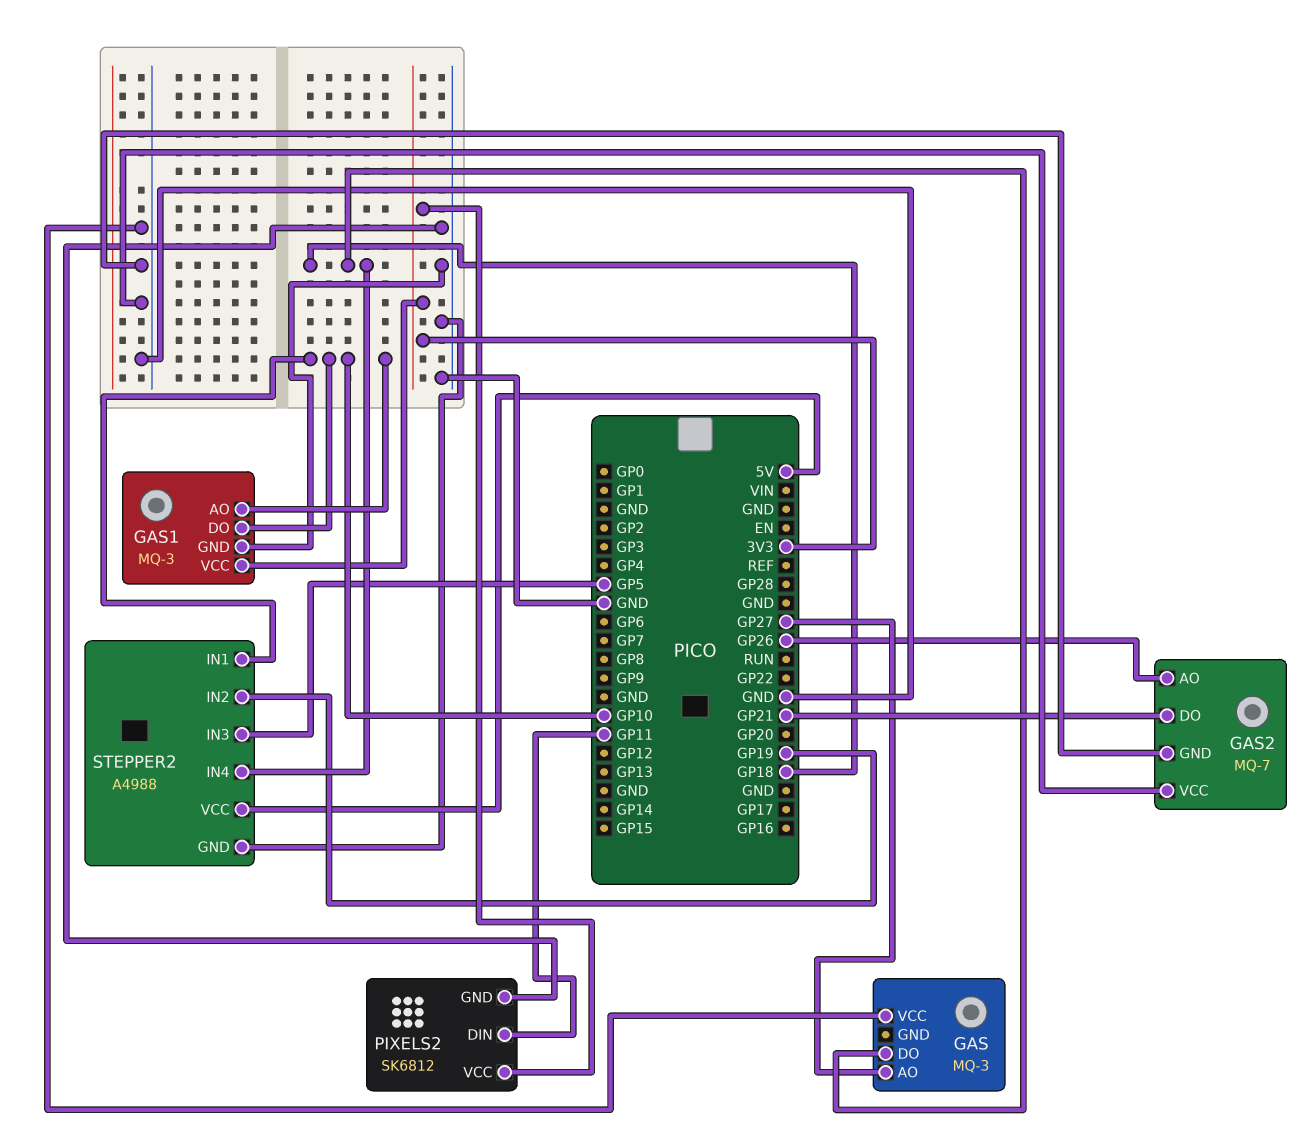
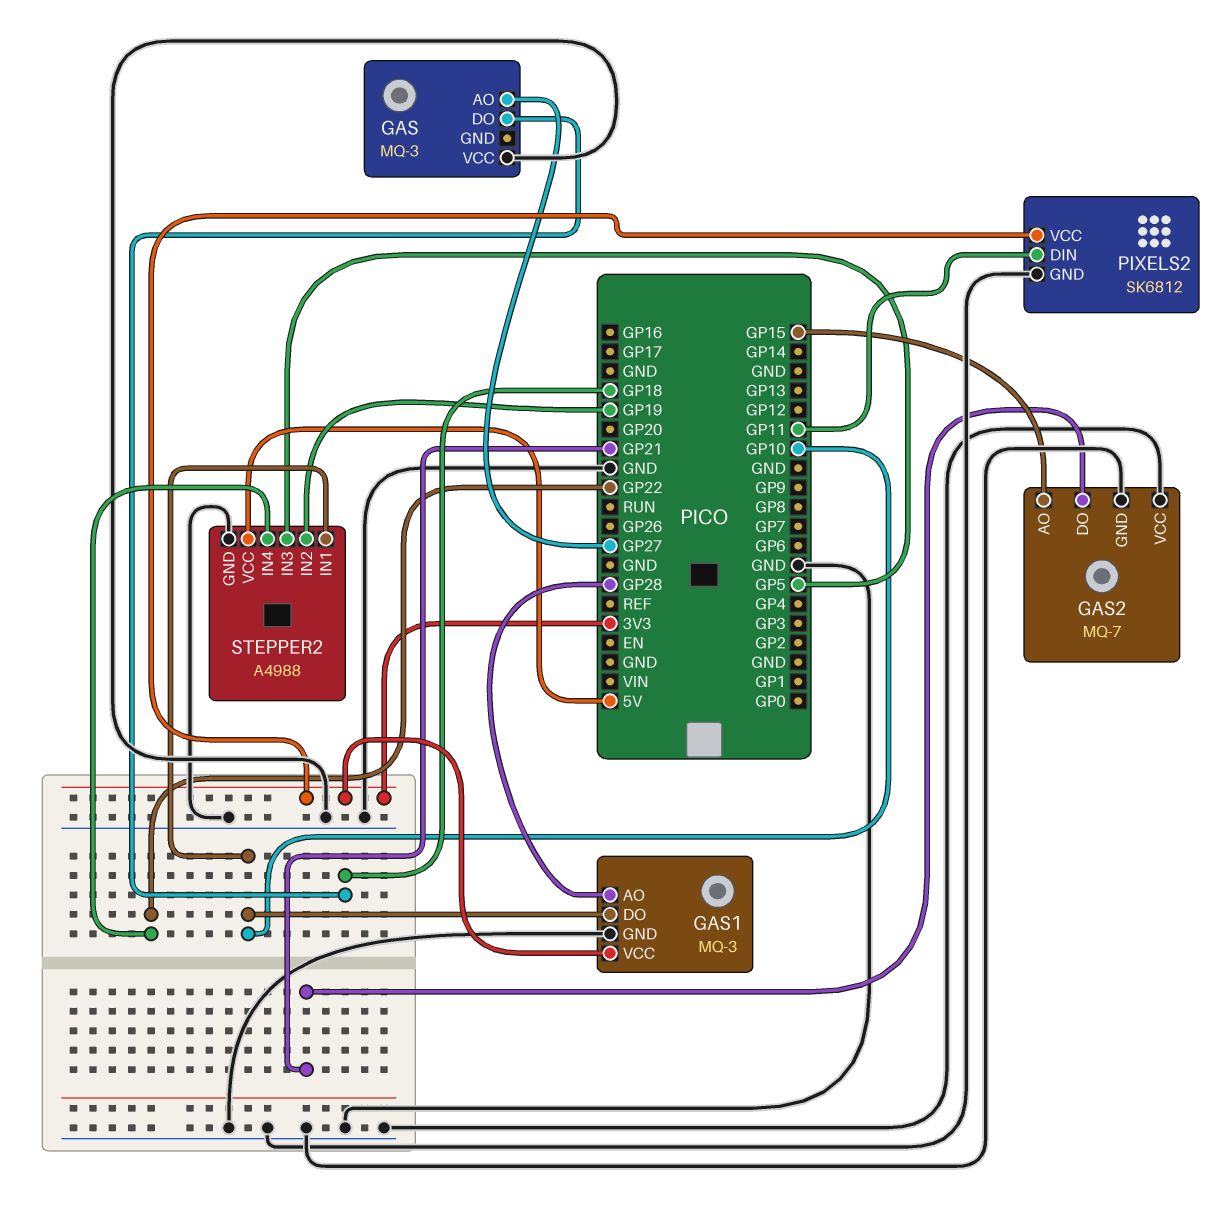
GAS1 pin AO: GP10 -> GP28
GAS2 pin AO: GP26 -> GP15
STEPPER2 pin IN4: GP18 -> GP22

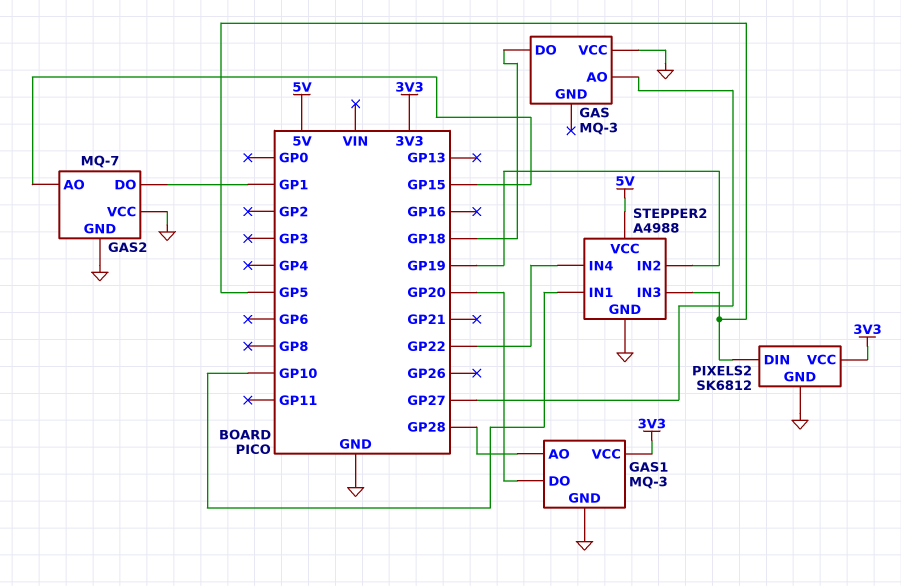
GAS1 pin DO: GP10 -> GP20
GAS2 pin DO: GP21 -> GP1
PIXELS2 pin DIN: GP11 -> GP5

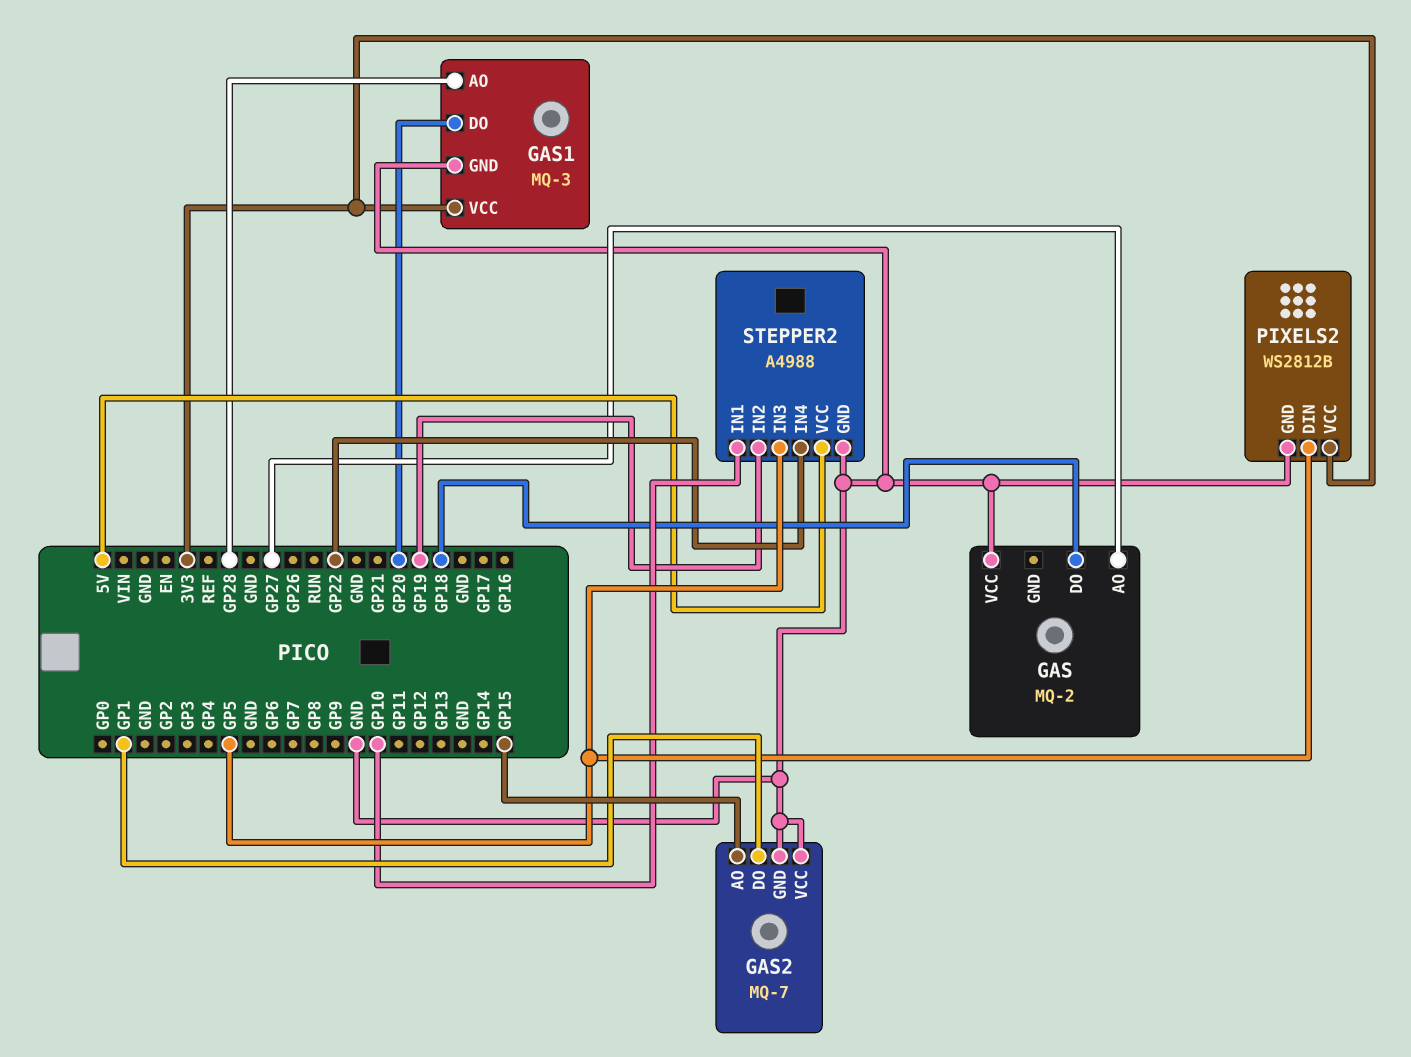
GAS: MQ-3 -> MQ-2
PIXELS2: SK6812 -> WS2812B

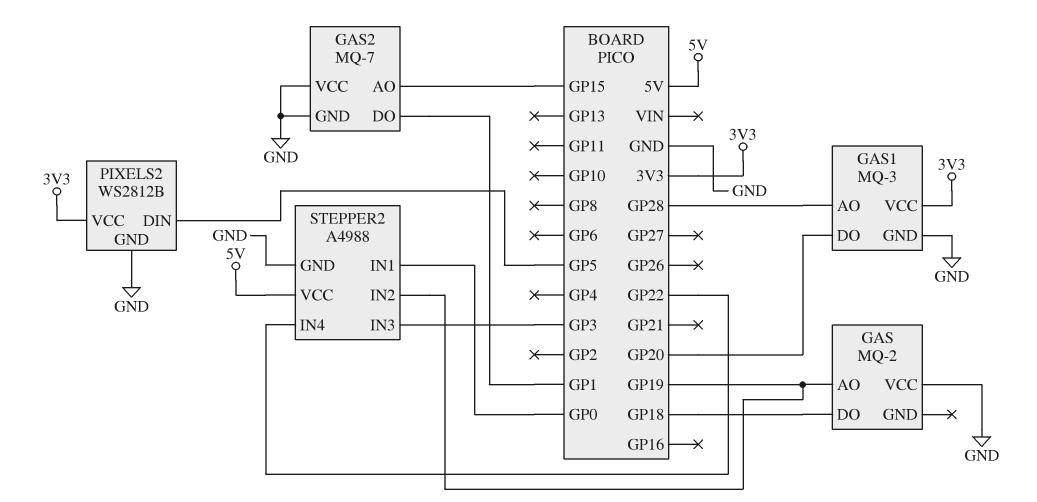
GAS pin AO: GP27 -> GP19
STEPPER2 pin IN1: GP10 -> GP0
STEPPER2 pin IN3: GP5 -> GP3

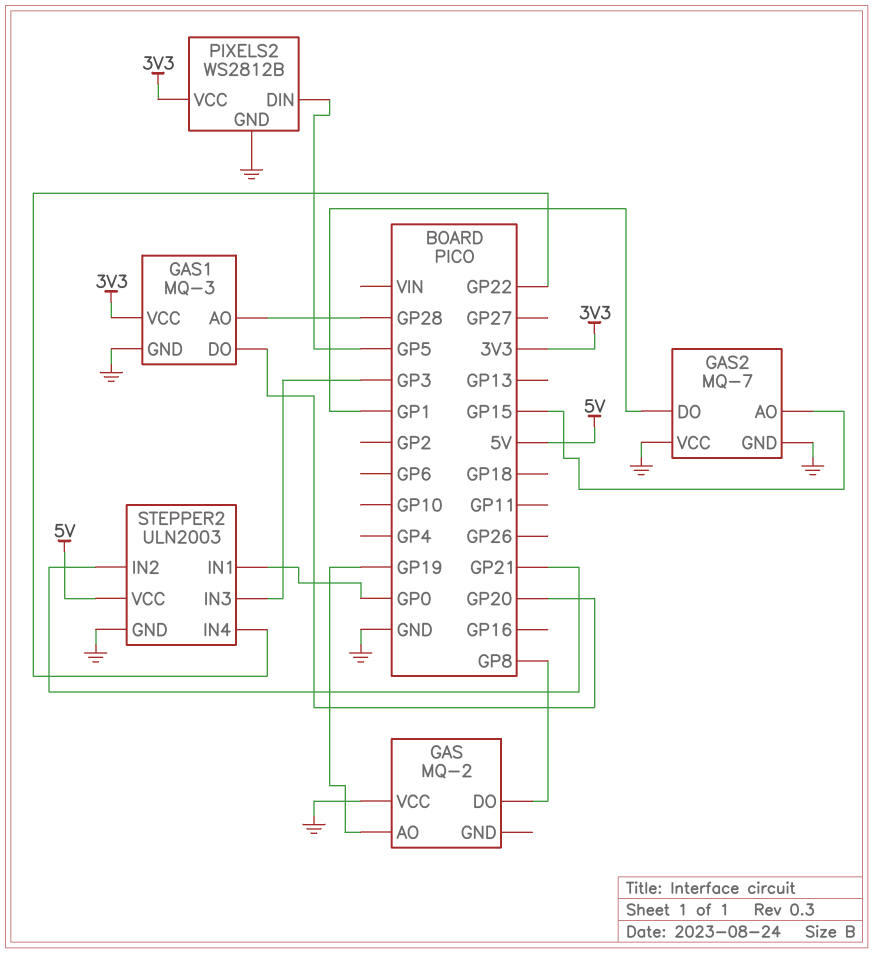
GAS pin DO: GP18 -> GP8
STEPPER2: A4988 -> ULN2003
STEPPER2 pin IN2: GP19 -> GP21

